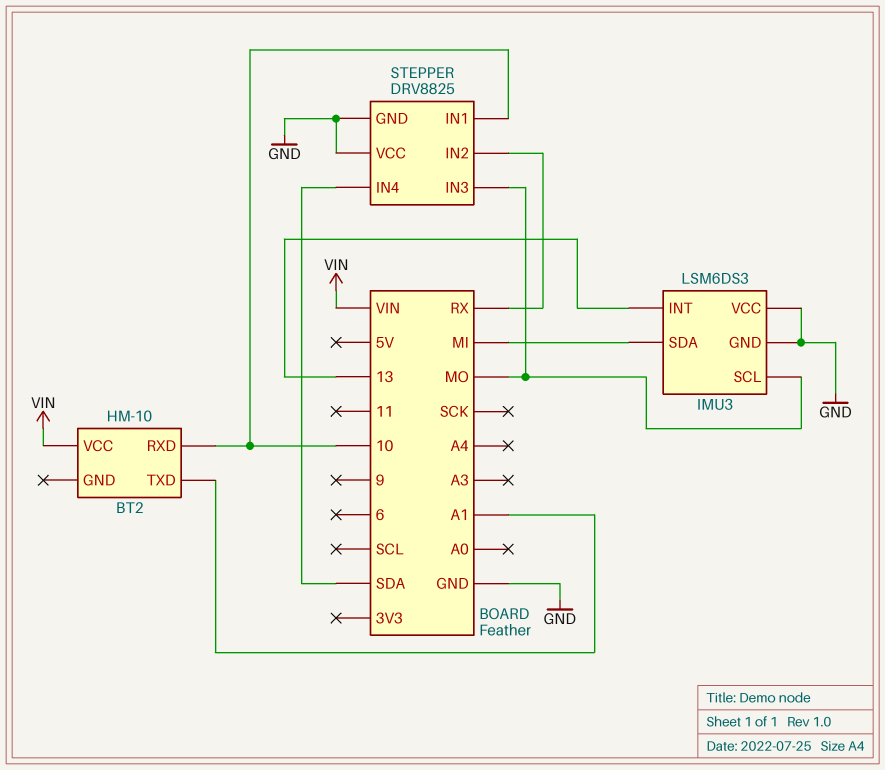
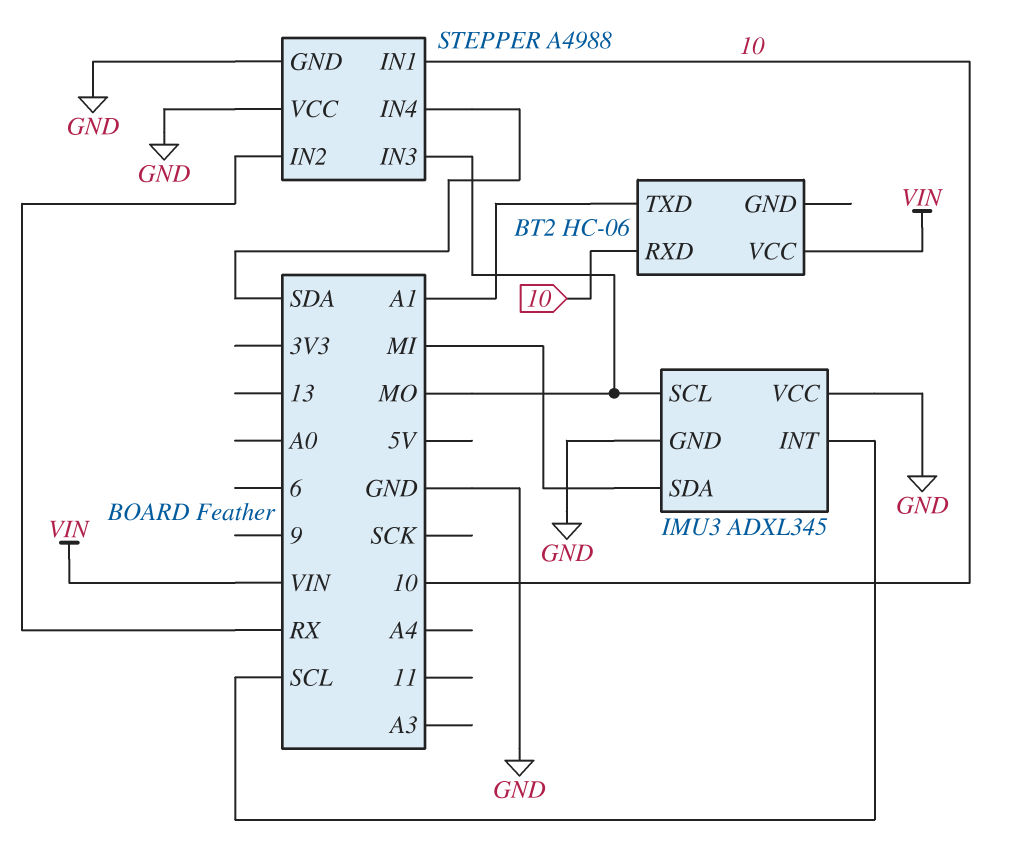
BT2: HM-10 -> HC-06
IMU3: LSM6DS3 -> ADXL345
IMU3 pin INT: 13 -> SCL
STEPPER: DRV8825 -> A4988

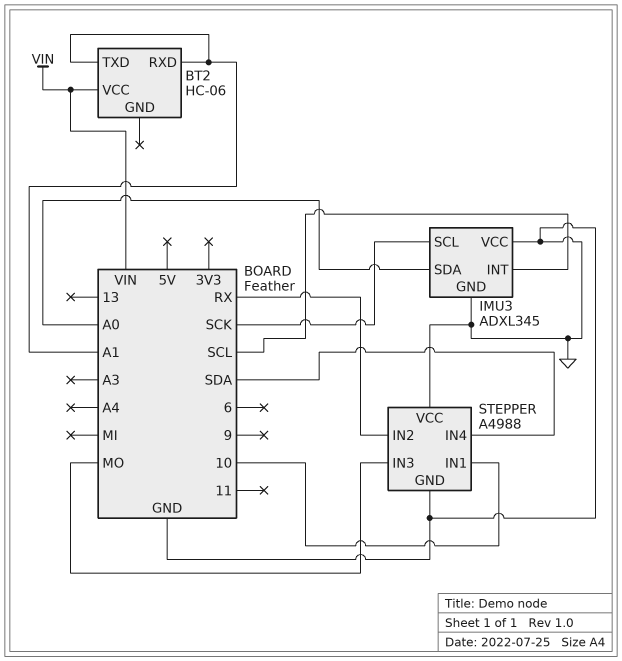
BT2 pin RXD: 10 -> A1
IMU3 pin SCL: MO -> SCK
IMU3 pin SDA: MI -> A0

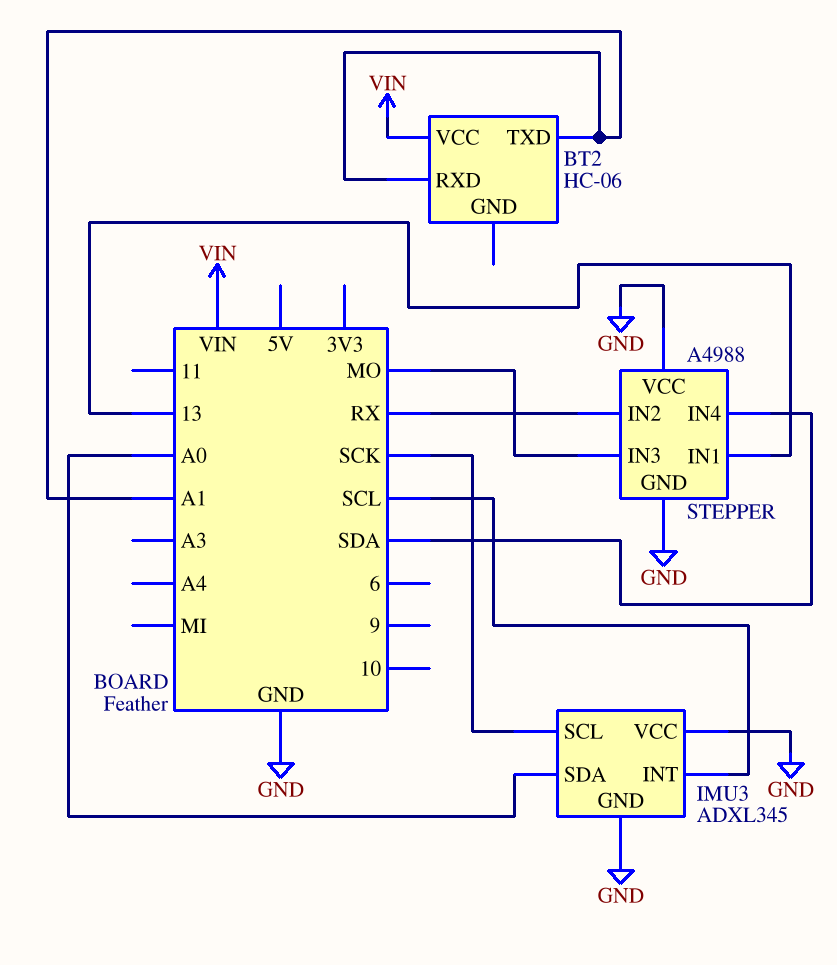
STEPPER pin IN1: 10 -> 13

